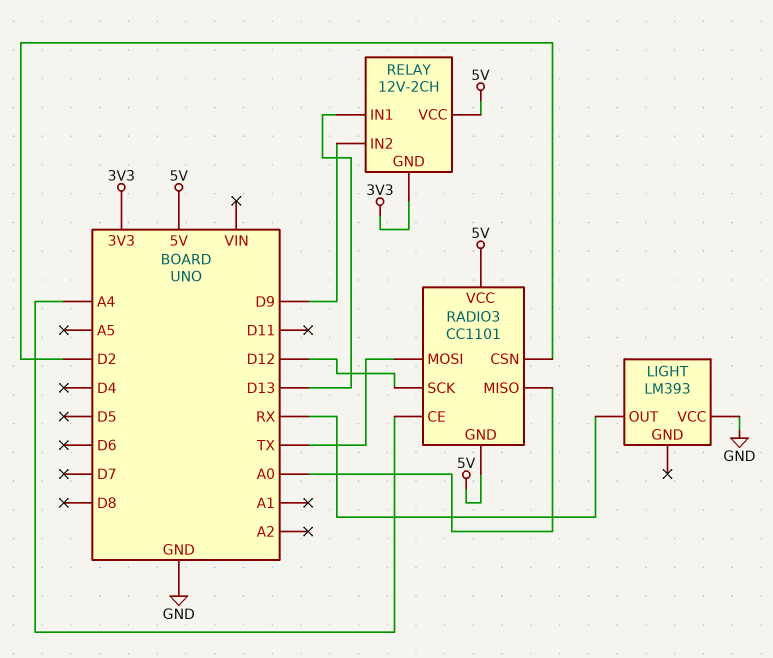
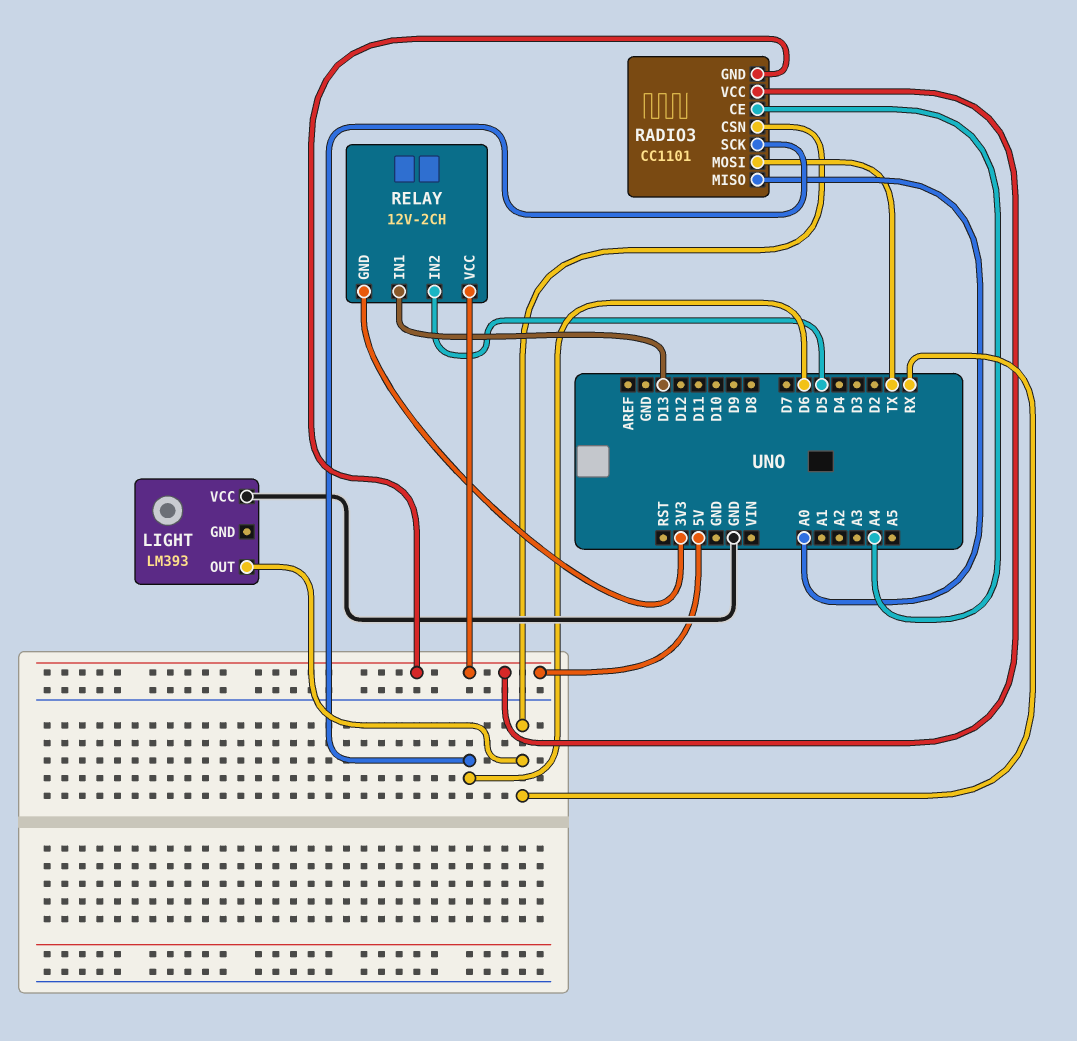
RADIO3 pin CSN: D2 -> RX
RADIO3 pin SCK: D12 -> D6
RELAY pin IN2: D9 -> D5

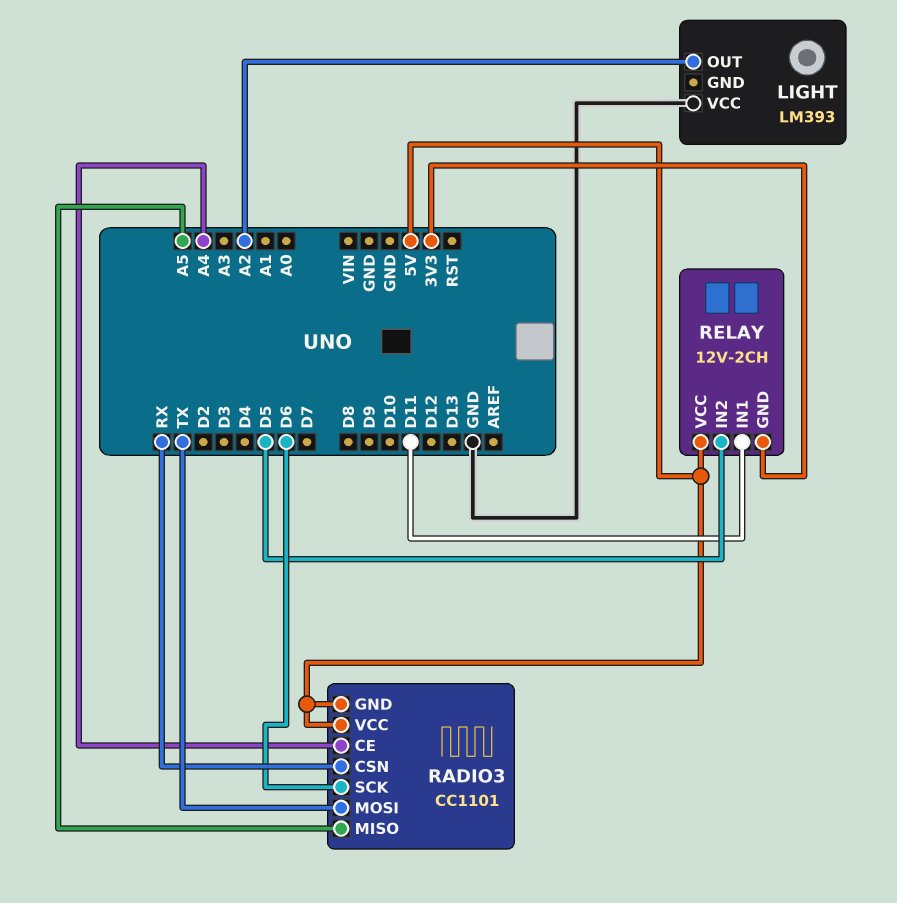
LIGHT pin OUT: RX -> A2
RADIO3 pin MISO: A0 -> A5
RELAY pin IN1: D13 -> D11

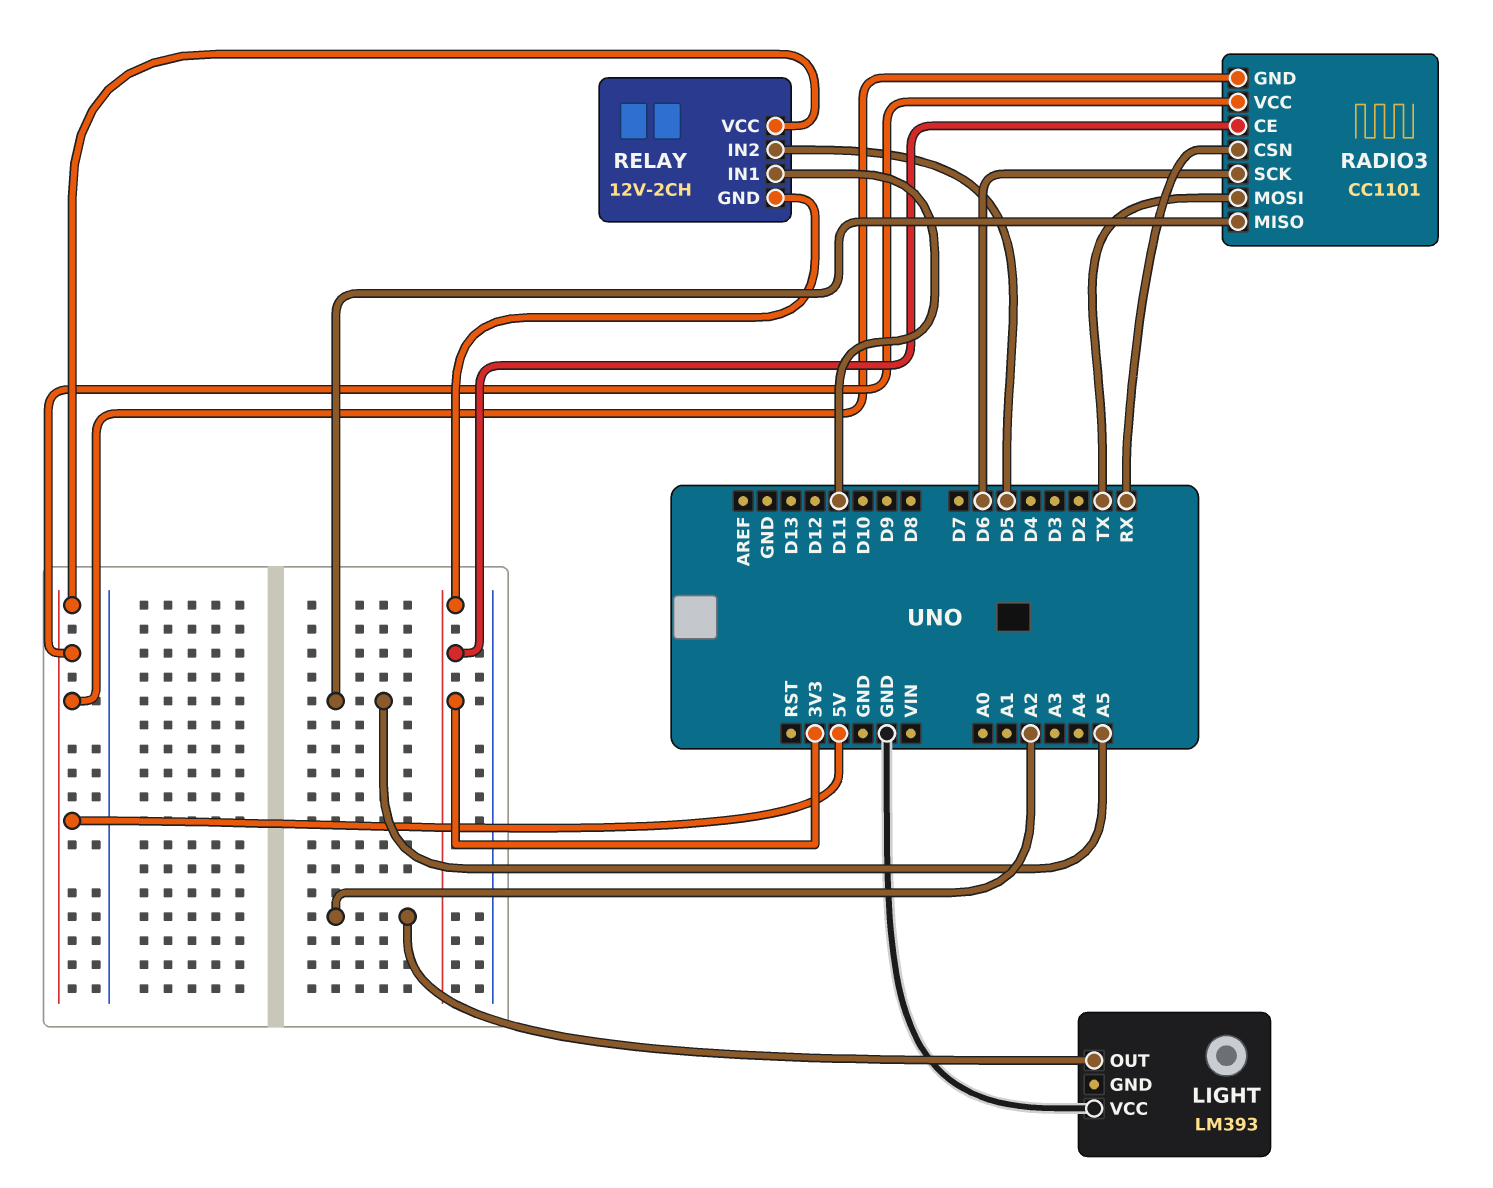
RADIO3 pin CE: A4 -> 3V3

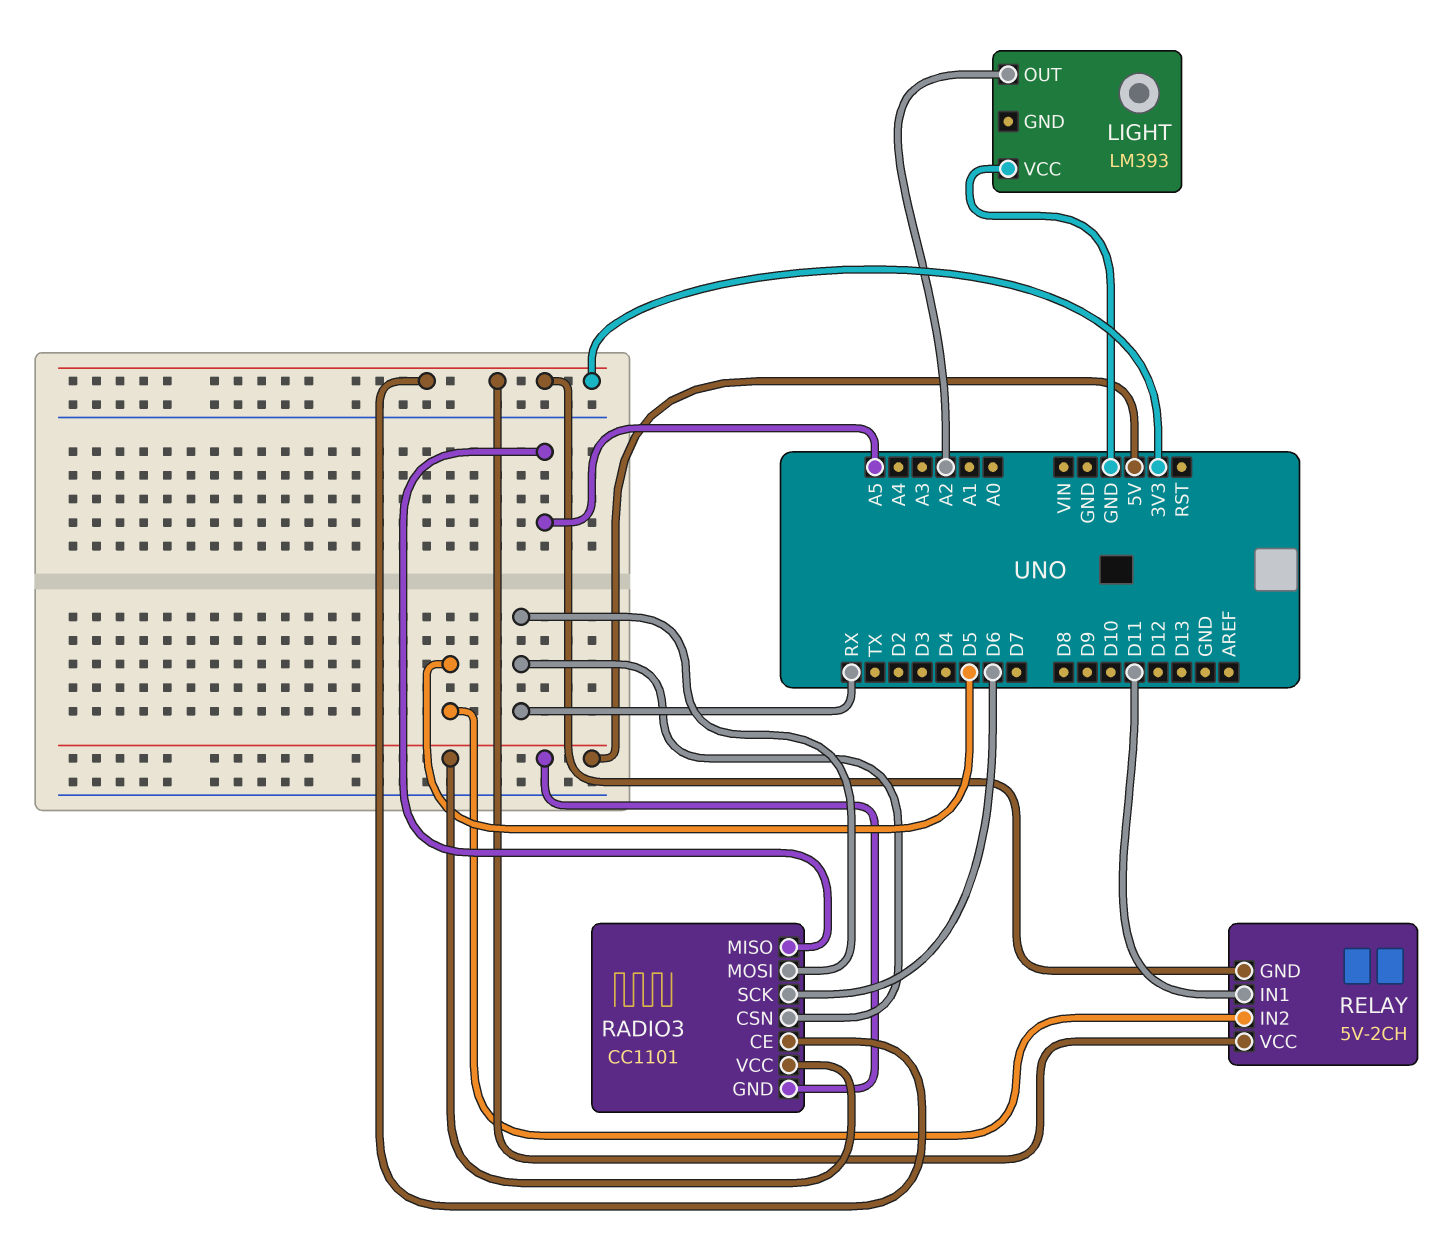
RADIO3 pin MOSI: TX -> RX
RELAY: 12V-2CH -> 5V-2CH
RELAY pin VCC: 5V -> 3V3

